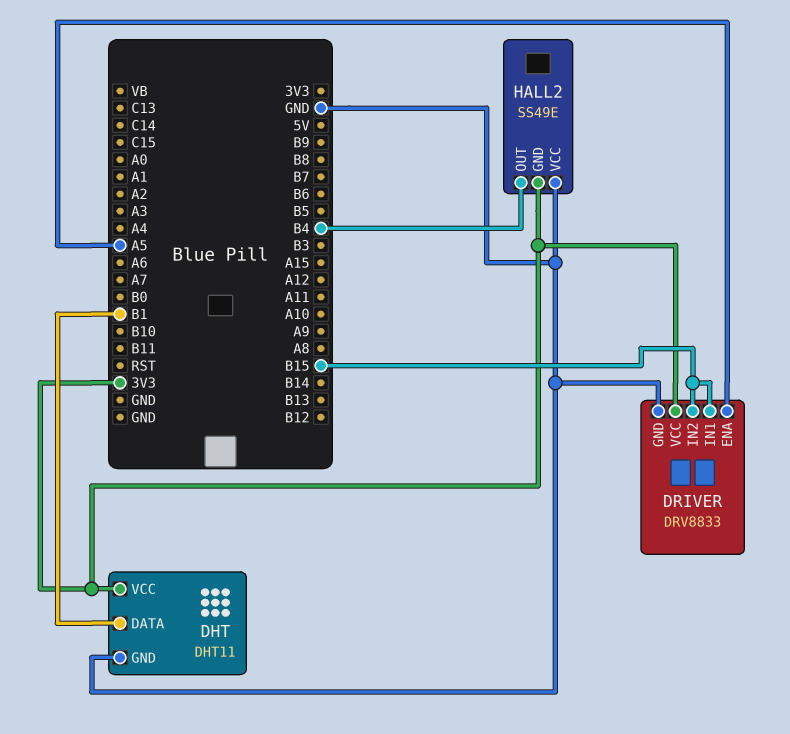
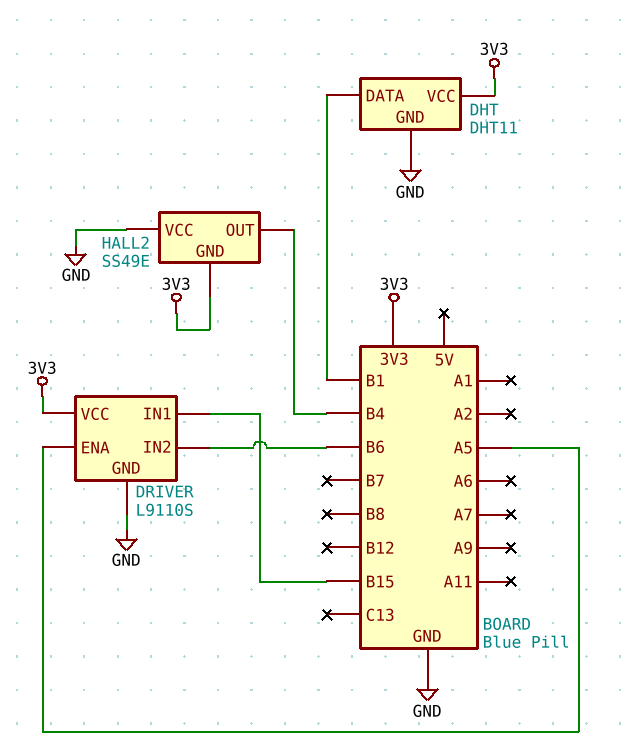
DRIVER: DRV8833 -> L9110S
DRIVER pin IN2: B15 -> B6

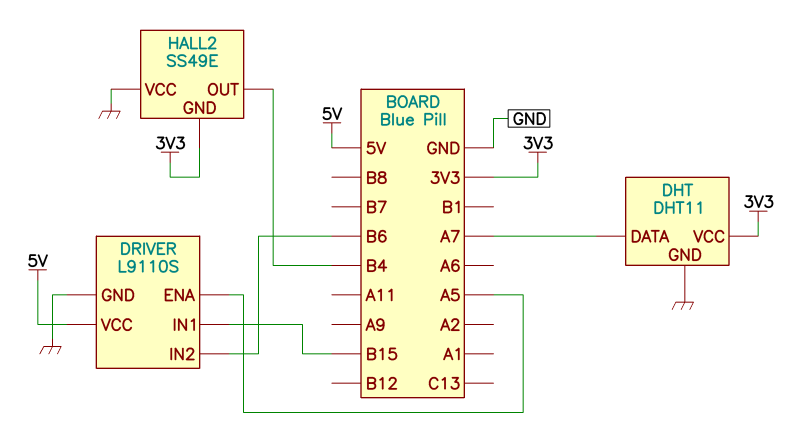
DHT pin DATA: B1 -> A7
DRIVER pin VCC: 3V3 -> 5V

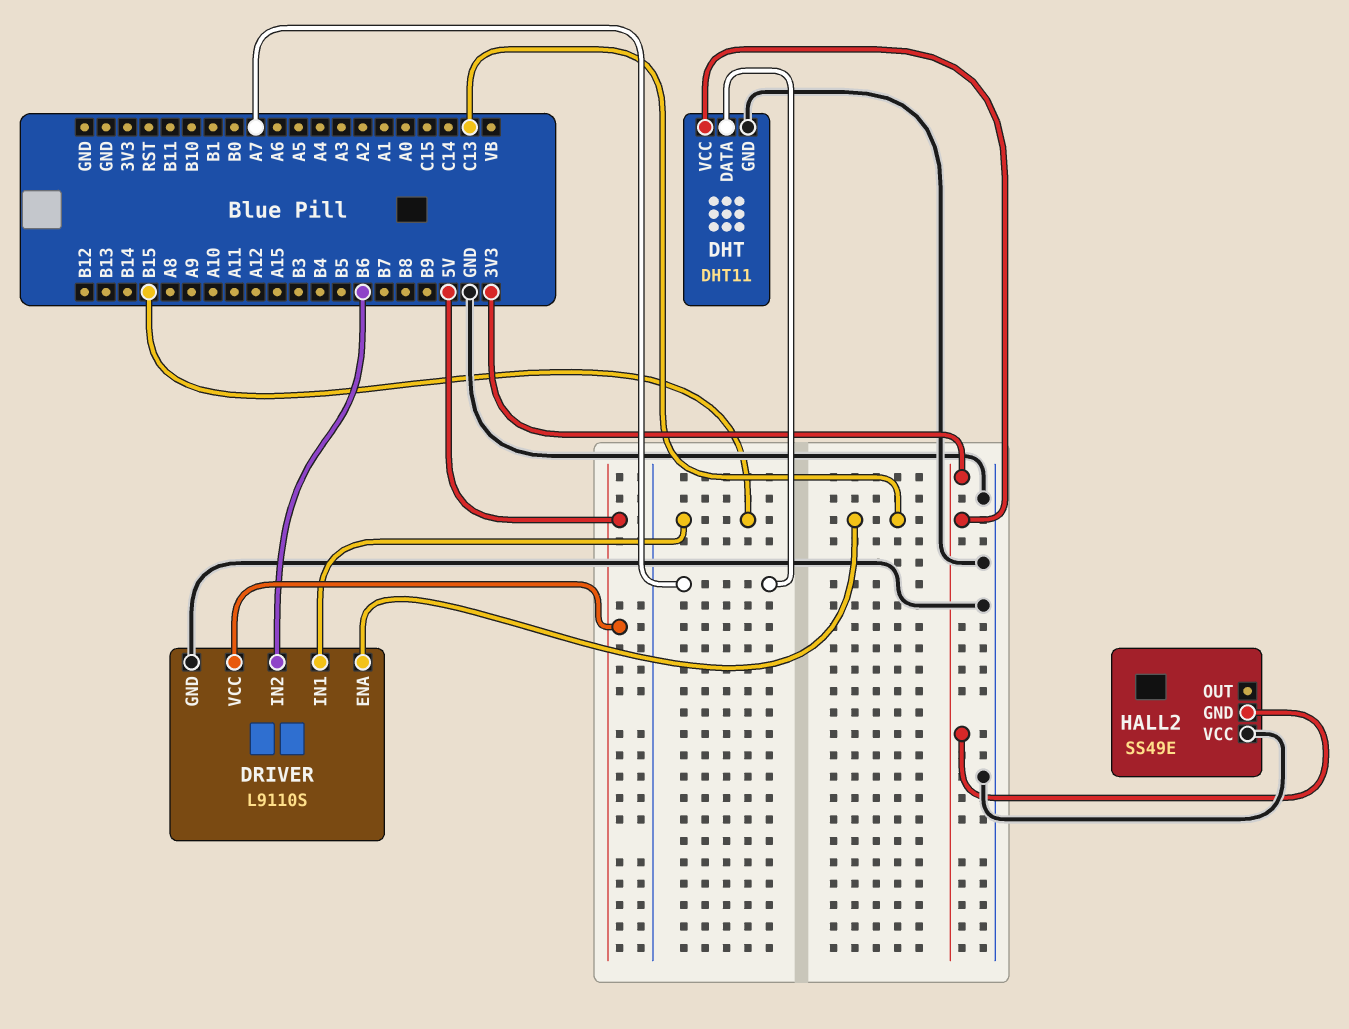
DRIVER pin ENA: A5 -> C13
HALL2 pin OUT: B4 -> none

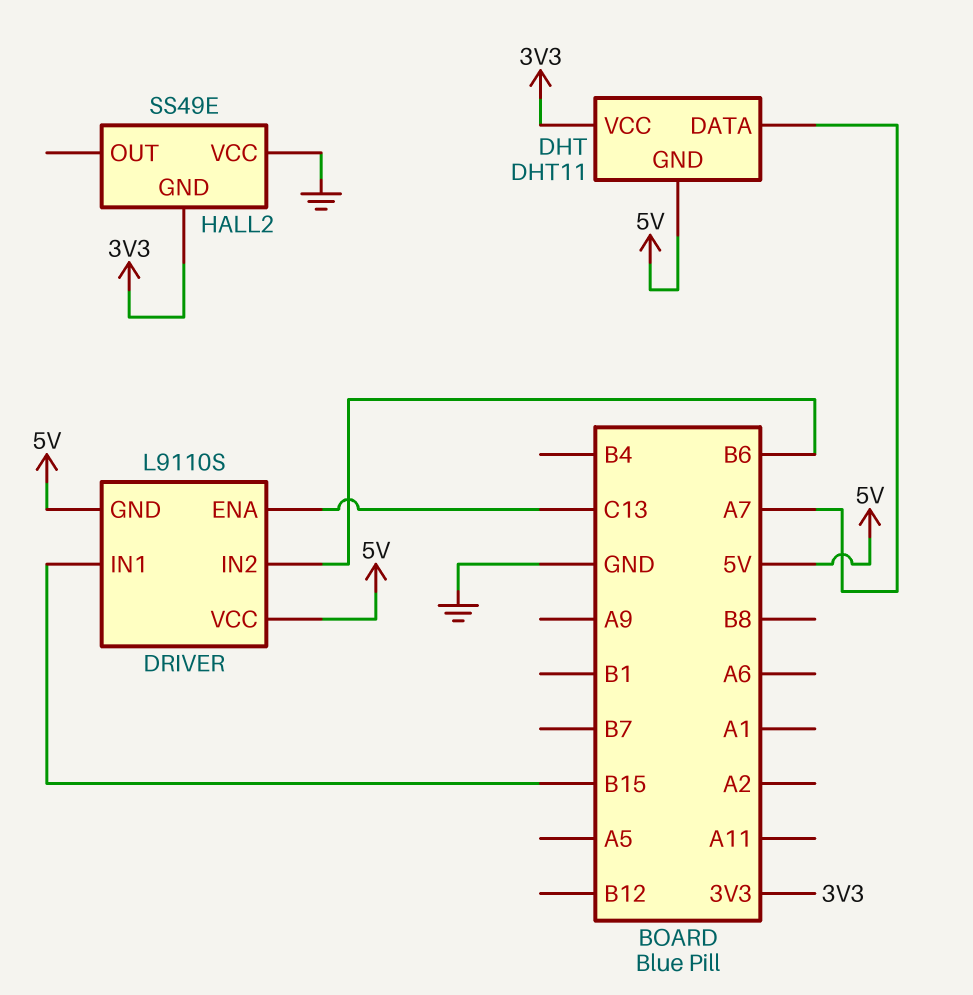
DHT pin GND: GND -> 5V
DRIVER pin GND: GND -> 5V

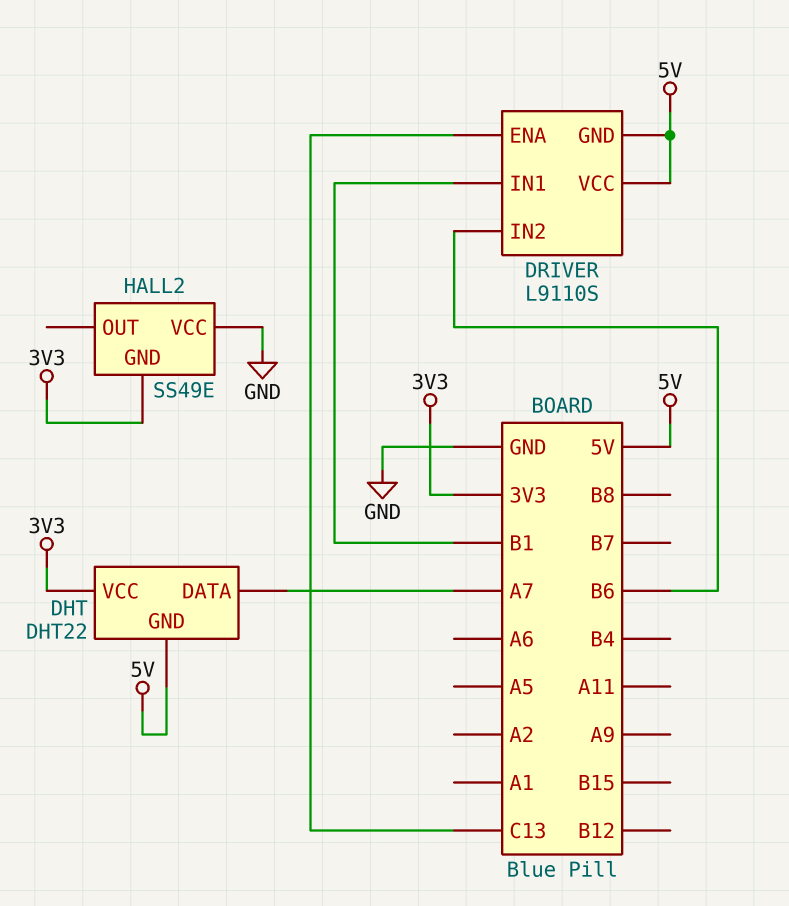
DHT: DHT11 -> DHT22
DRIVER pin IN1: B15 -> B1

